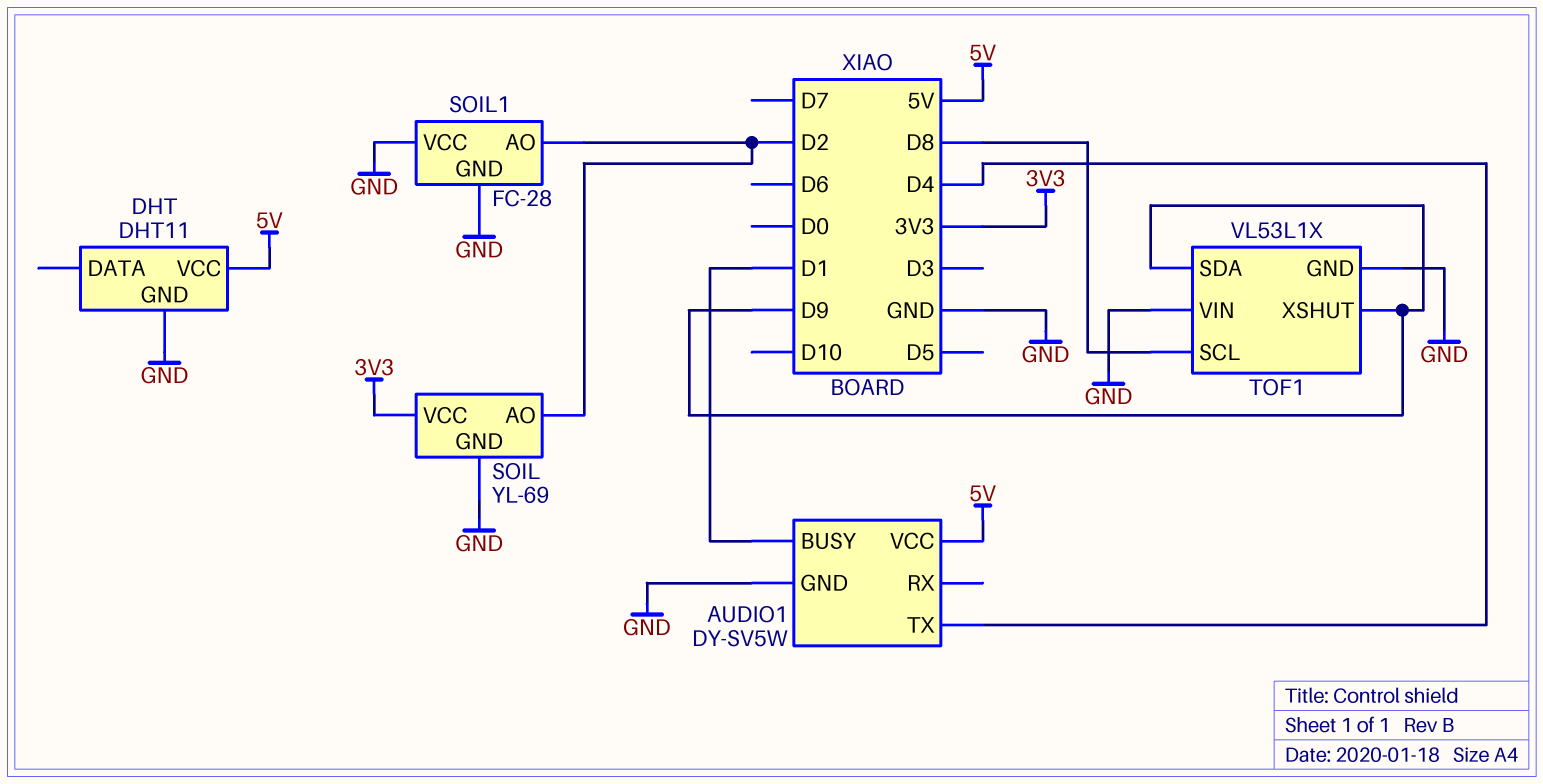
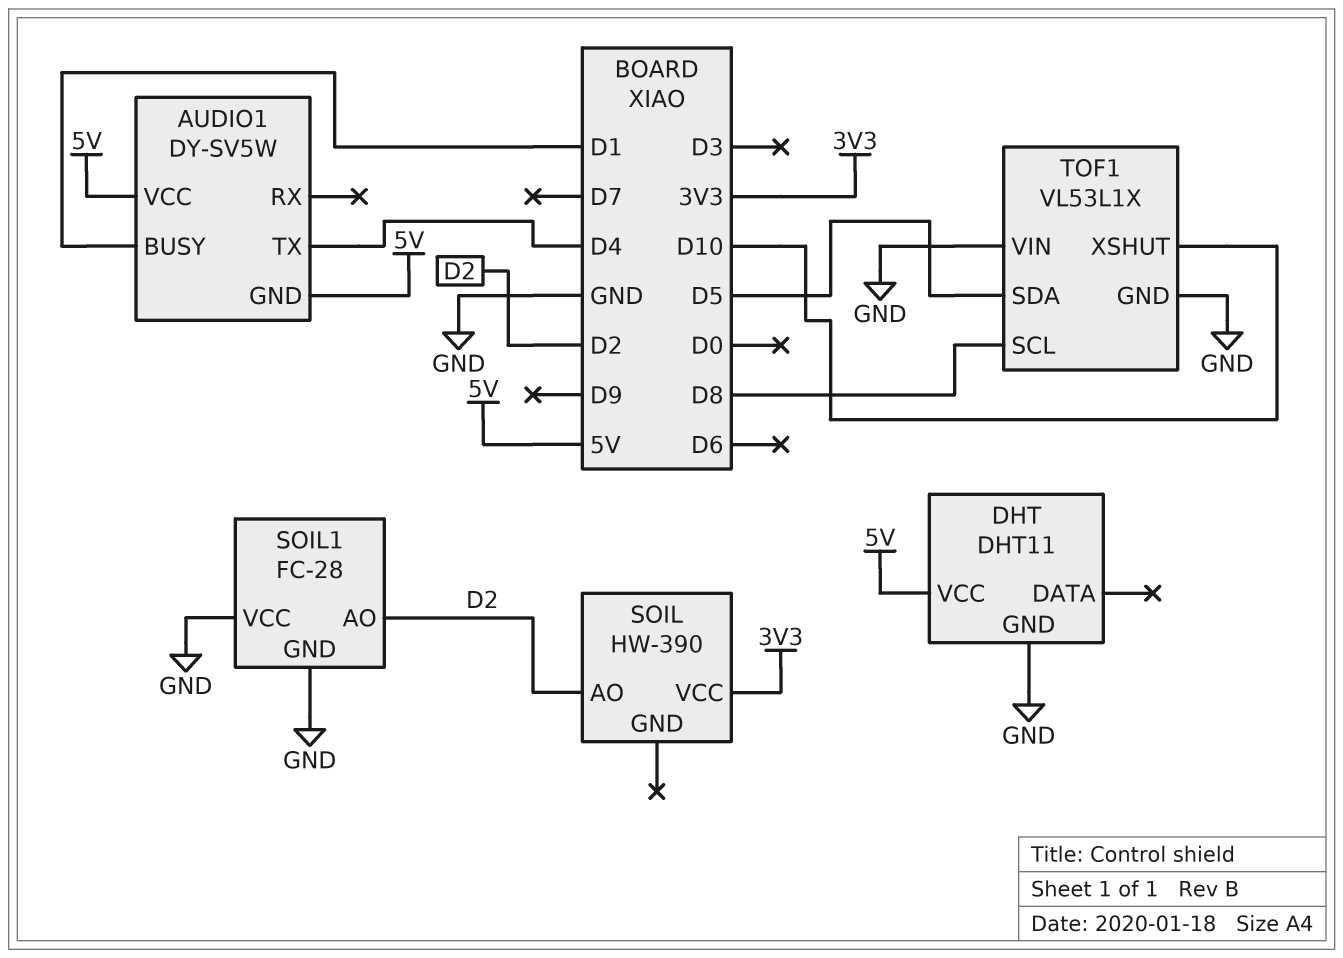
AUDIO1 pin GND: GND -> 5V
SOIL: YL-69 -> HW-390
SOIL pin GND: GND -> none
TOF1 pin SDA: D9 -> D5
TOF1 pin XSHUT: D9 -> D10

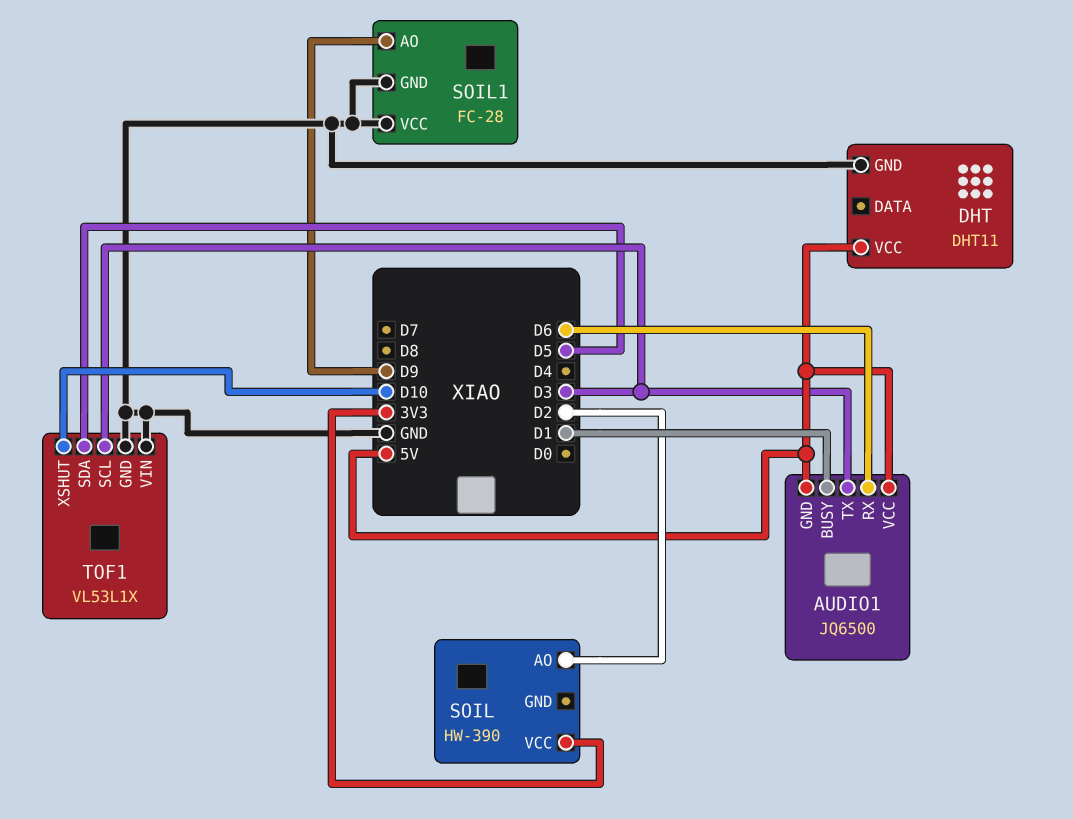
AUDIO1: DY-SV5W -> JQ6500
AUDIO1 pin RX: none -> D6
AUDIO1 pin TX: D4 -> D3
SOIL1 pin AO: D2 -> D9
TOF1 pin SCL: D8 -> D3

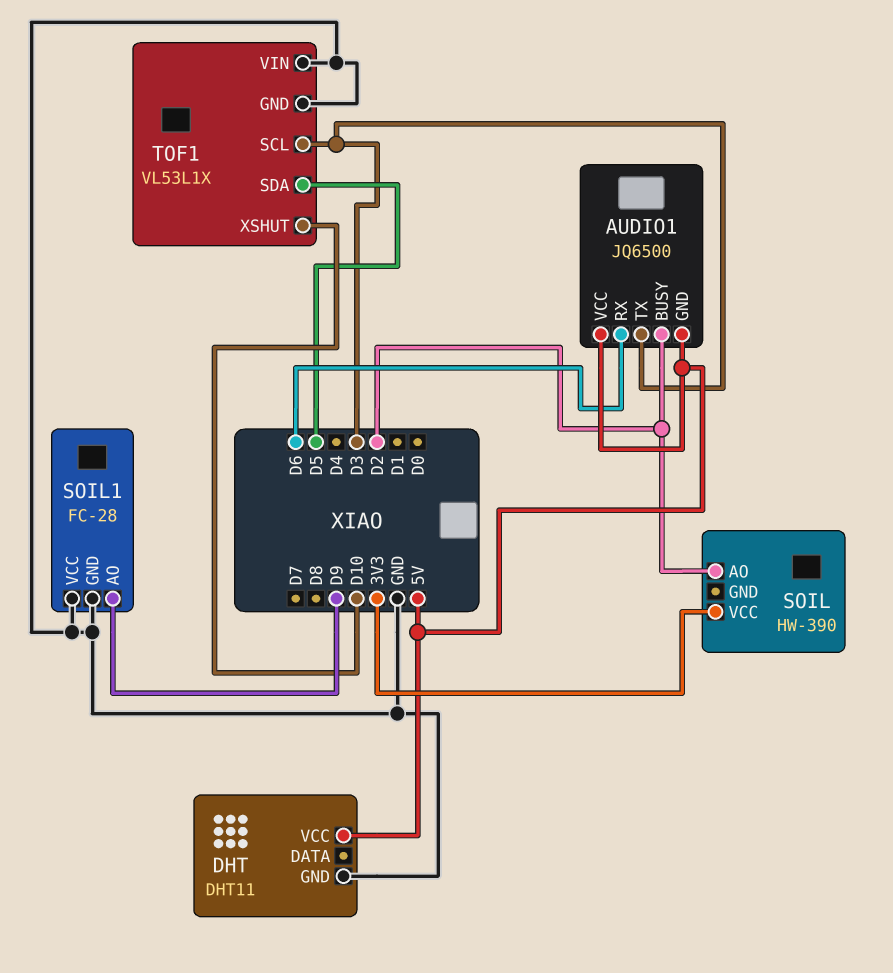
AUDIO1 pin BUSY: D1 -> D2

